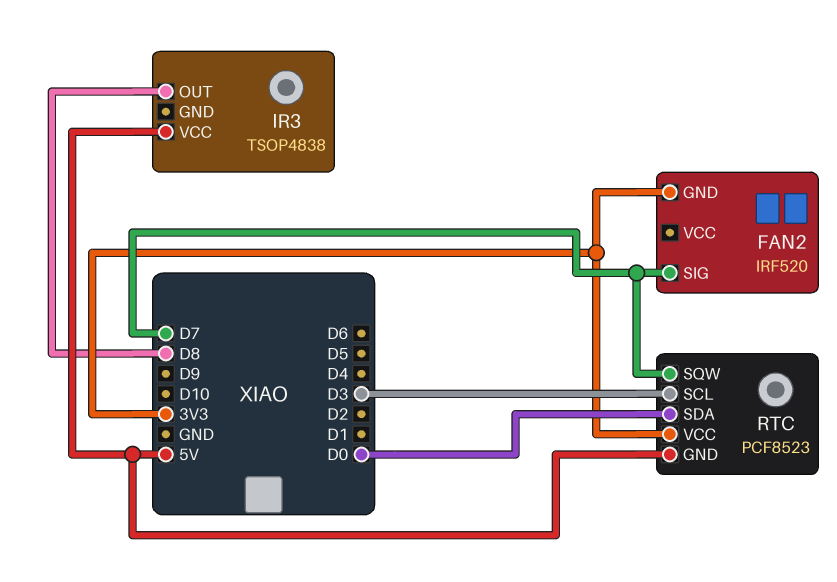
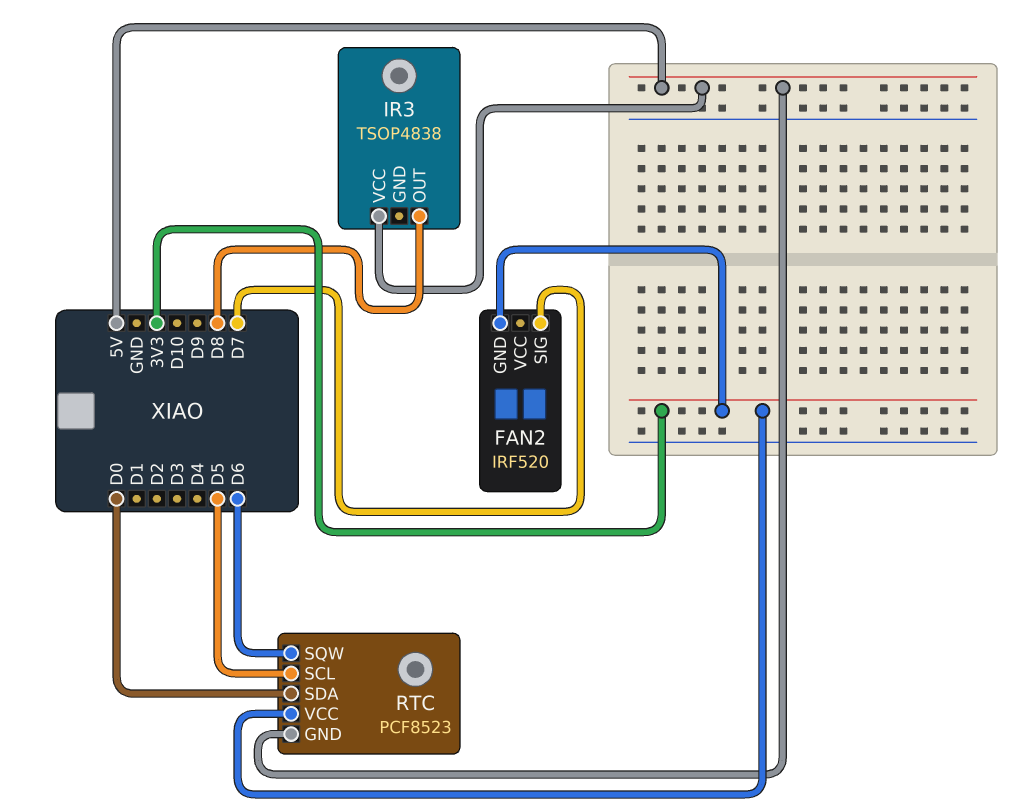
RTC pin SCL: D3 -> D5
RTC pin SQW: D7 -> D6

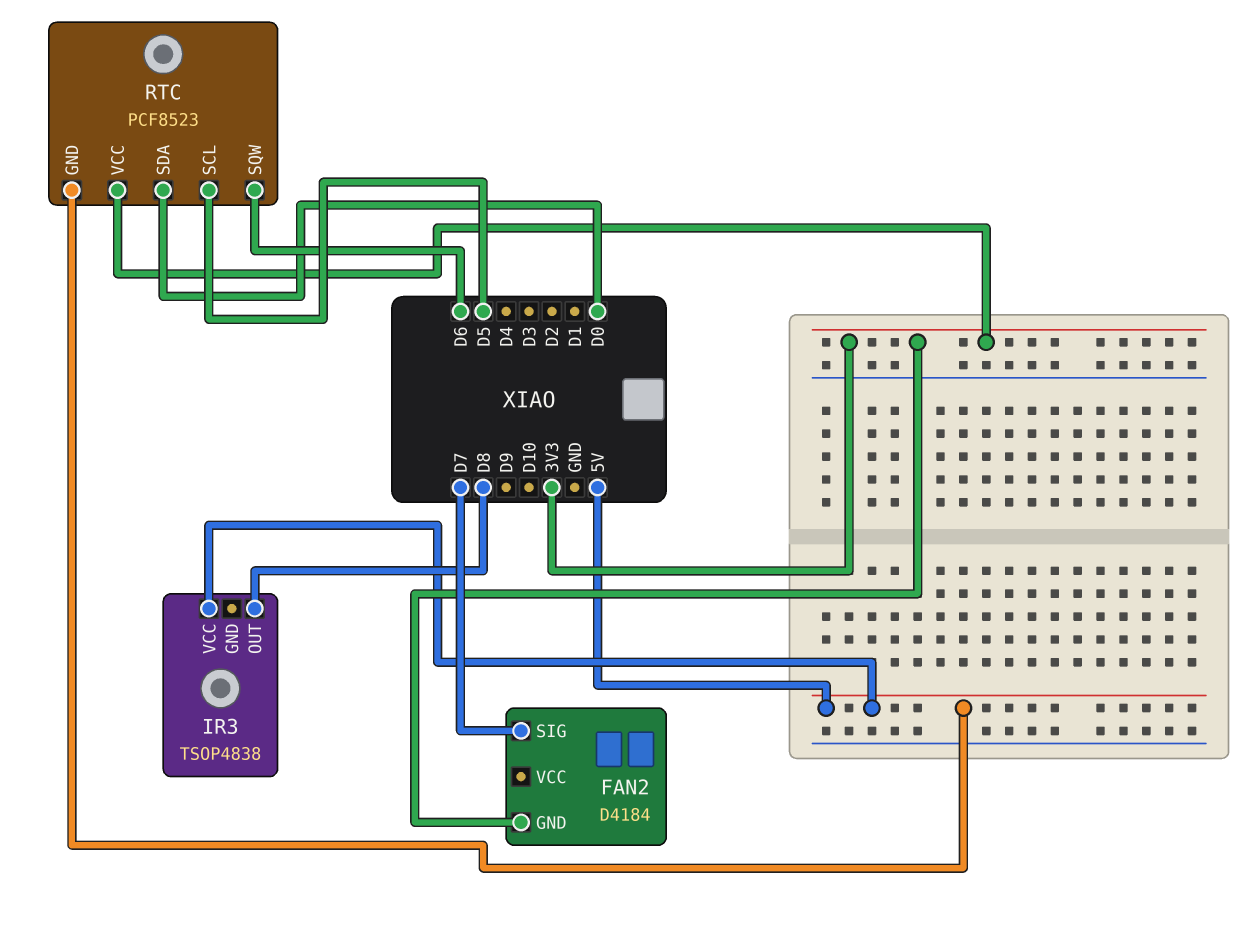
FAN2: IRF520 -> D4184

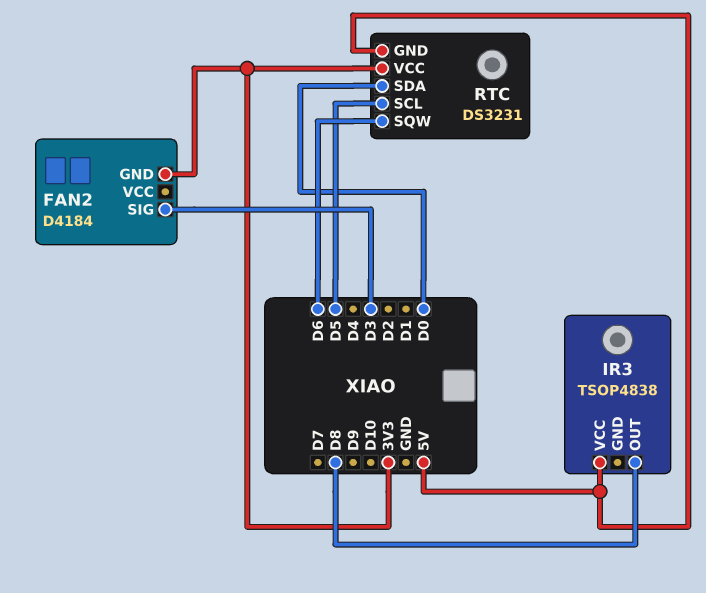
FAN2 pin SIG: D7 -> D3
RTC: PCF8523 -> DS3231

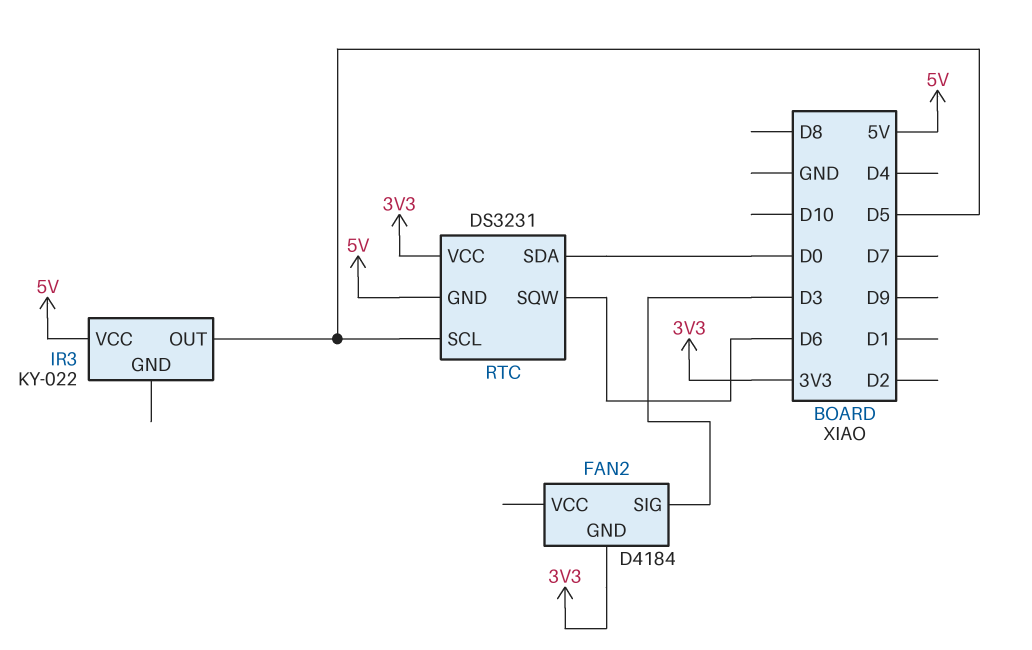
IR3: TSOP4838 -> KY-022
IR3 pin OUT: D8 -> D5

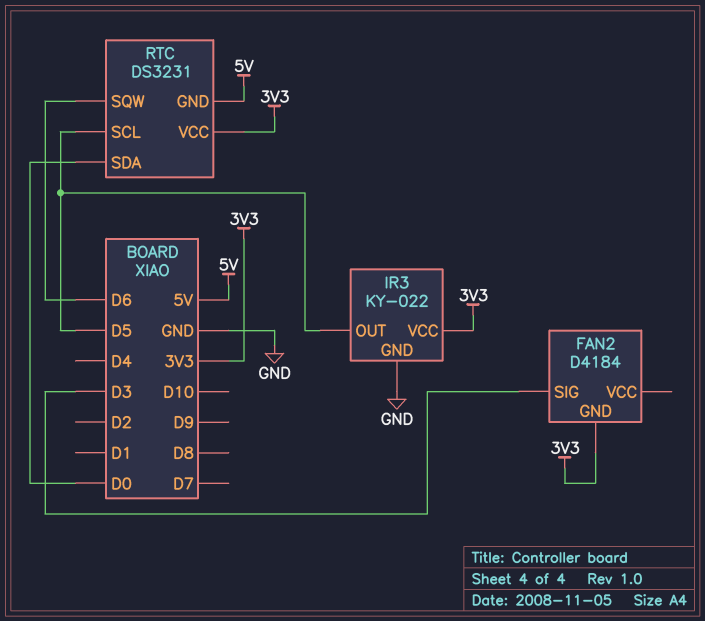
IR3 pin GND: none -> GND
IR3 pin VCC: 5V -> 3V3

